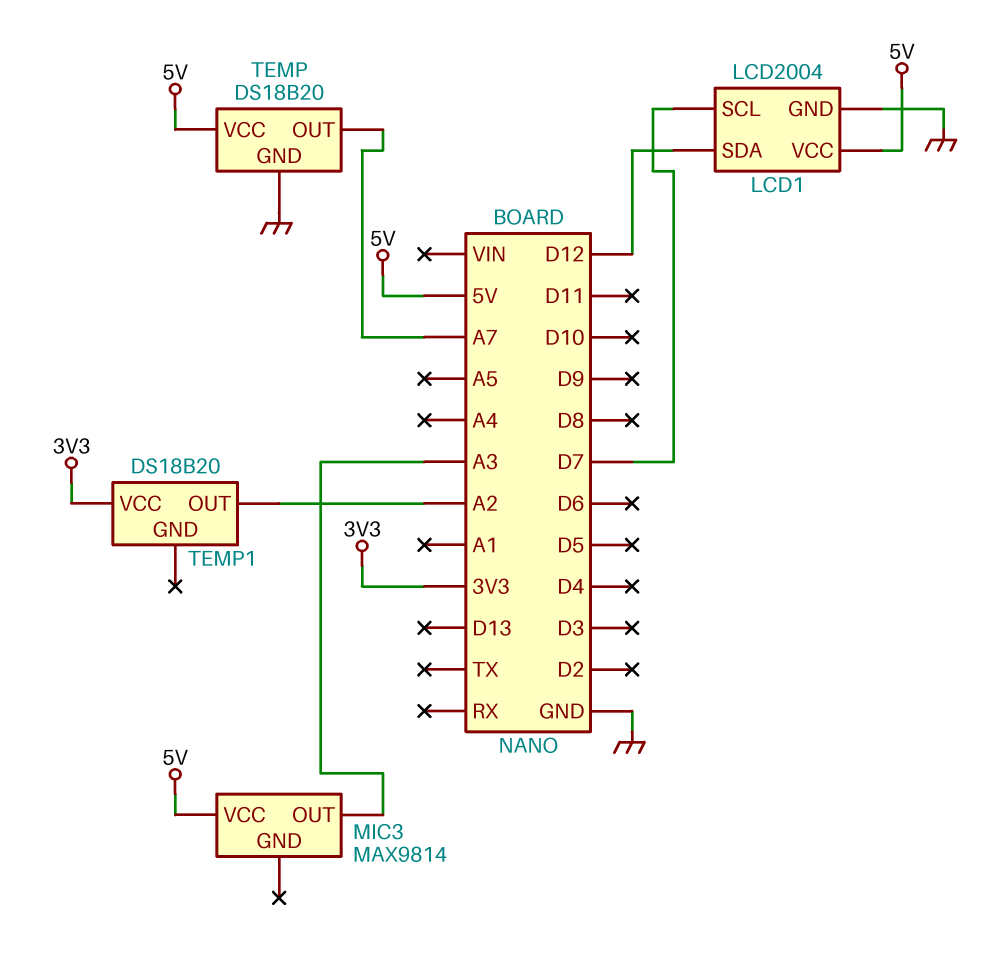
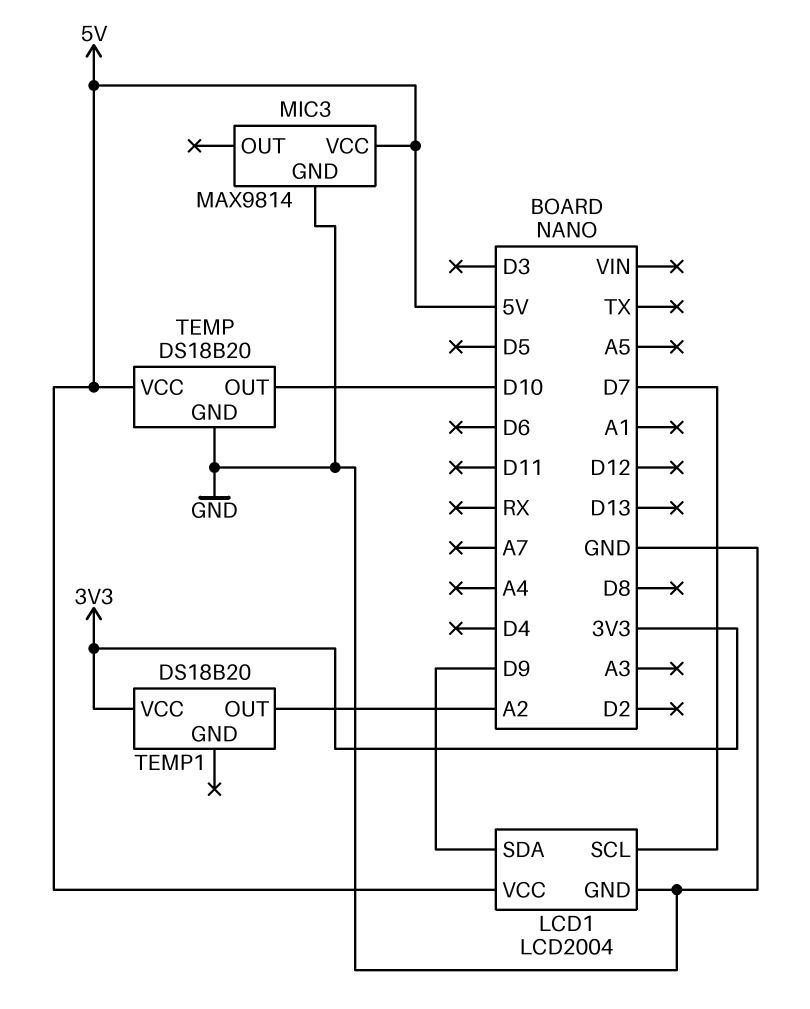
LCD1 pin SDA: D12 -> D9
MIC3 pin GND: none -> GND
MIC3 pin OUT: A3 -> none
TEMP pin OUT: A7 -> D10

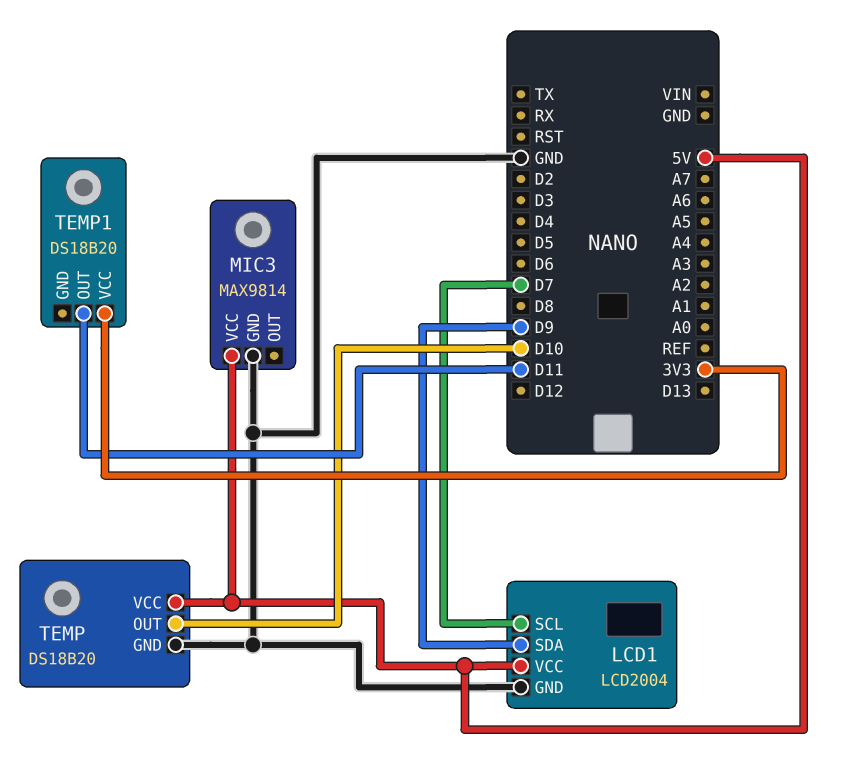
TEMP1 pin OUT: A2 -> D11

